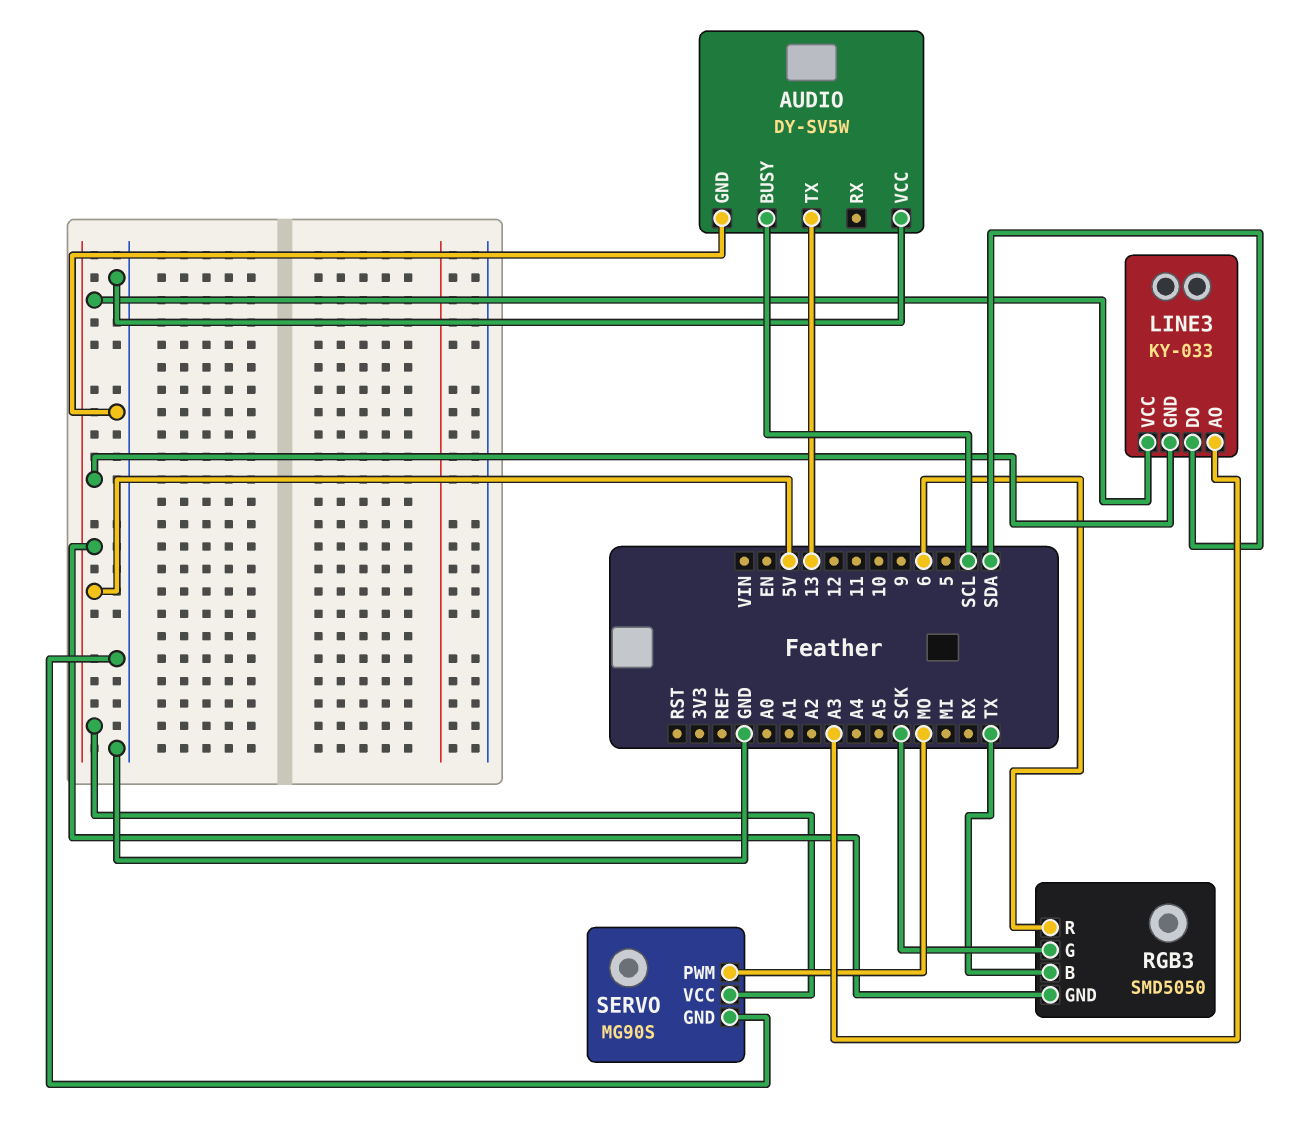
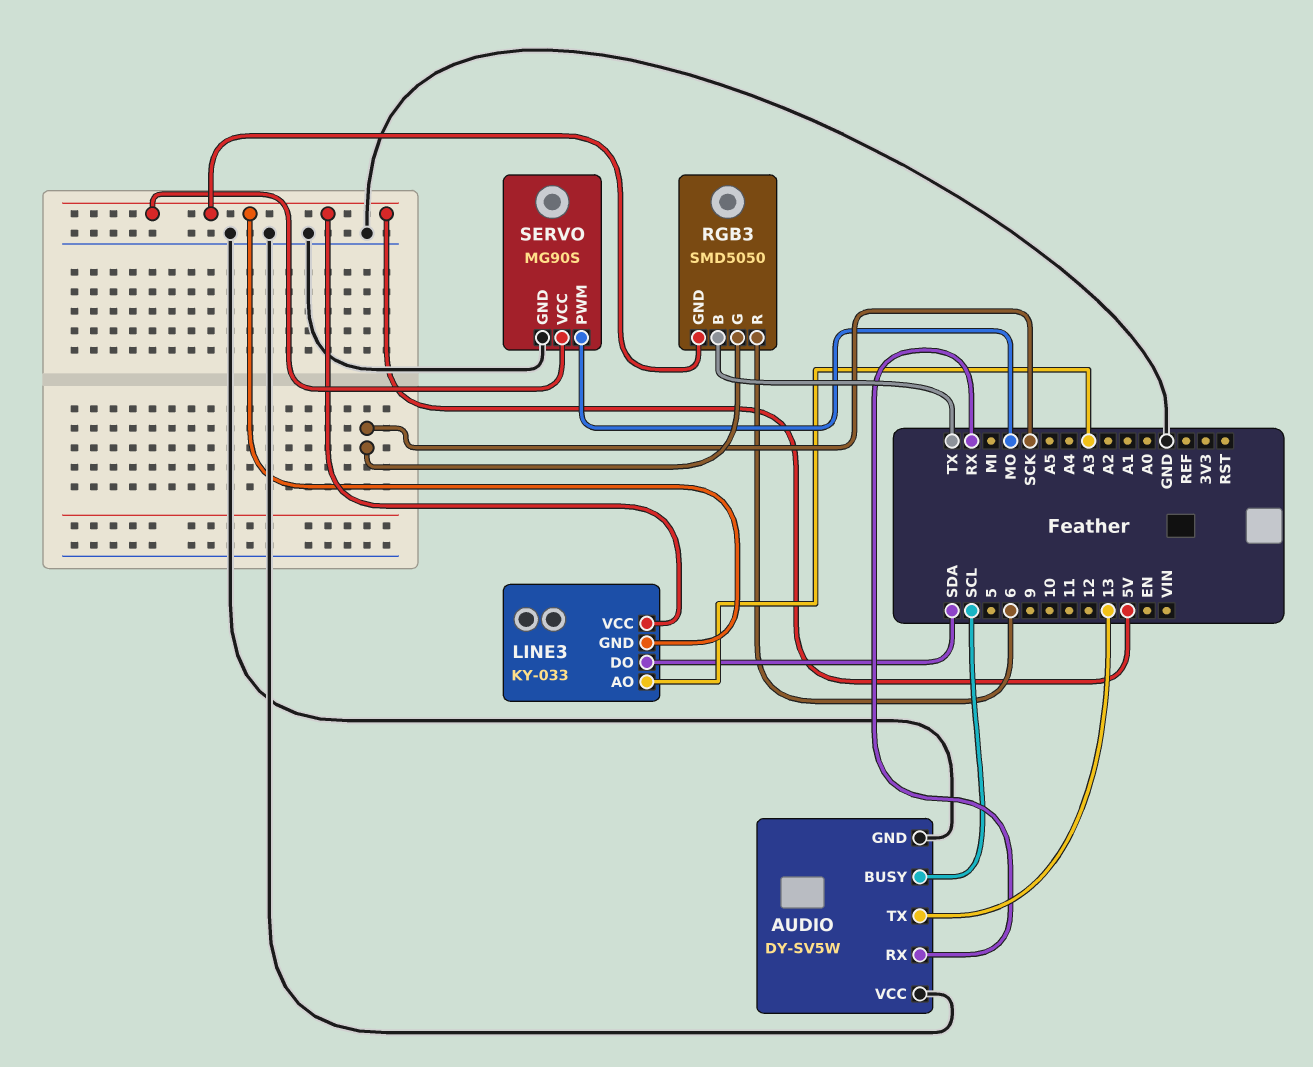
AUDIO pin RX: none -> RX

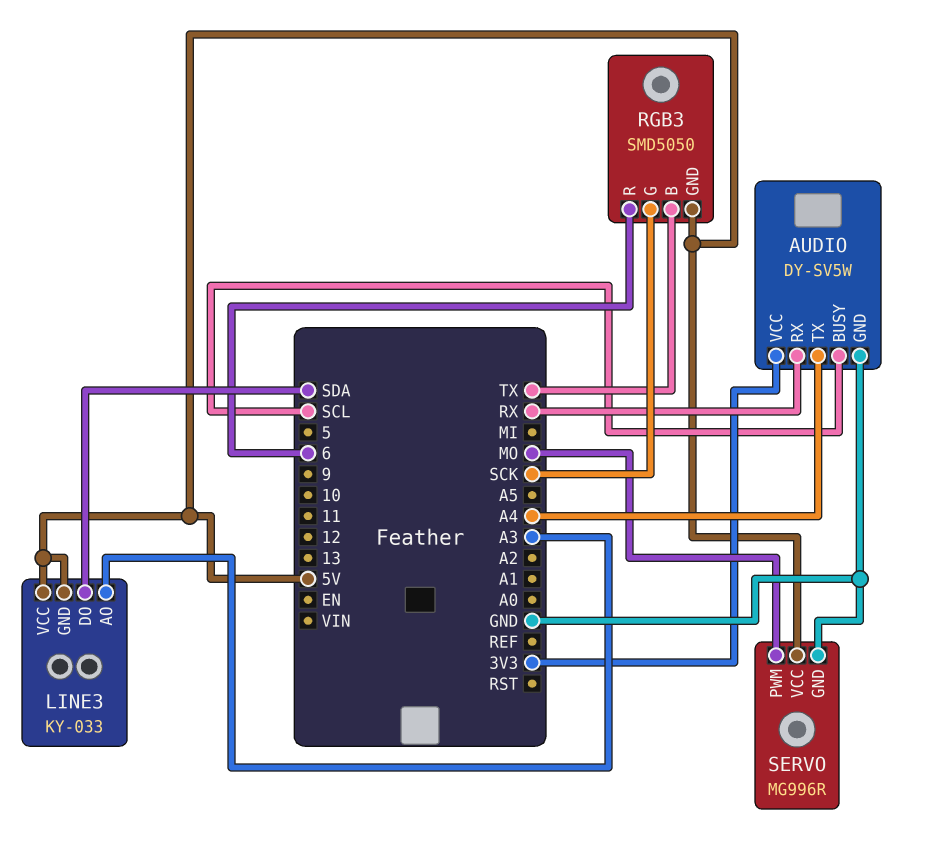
AUDIO pin TX: 13 -> A4
AUDIO pin VCC: GND -> 3V3
SERVO: MG90S -> MG996R

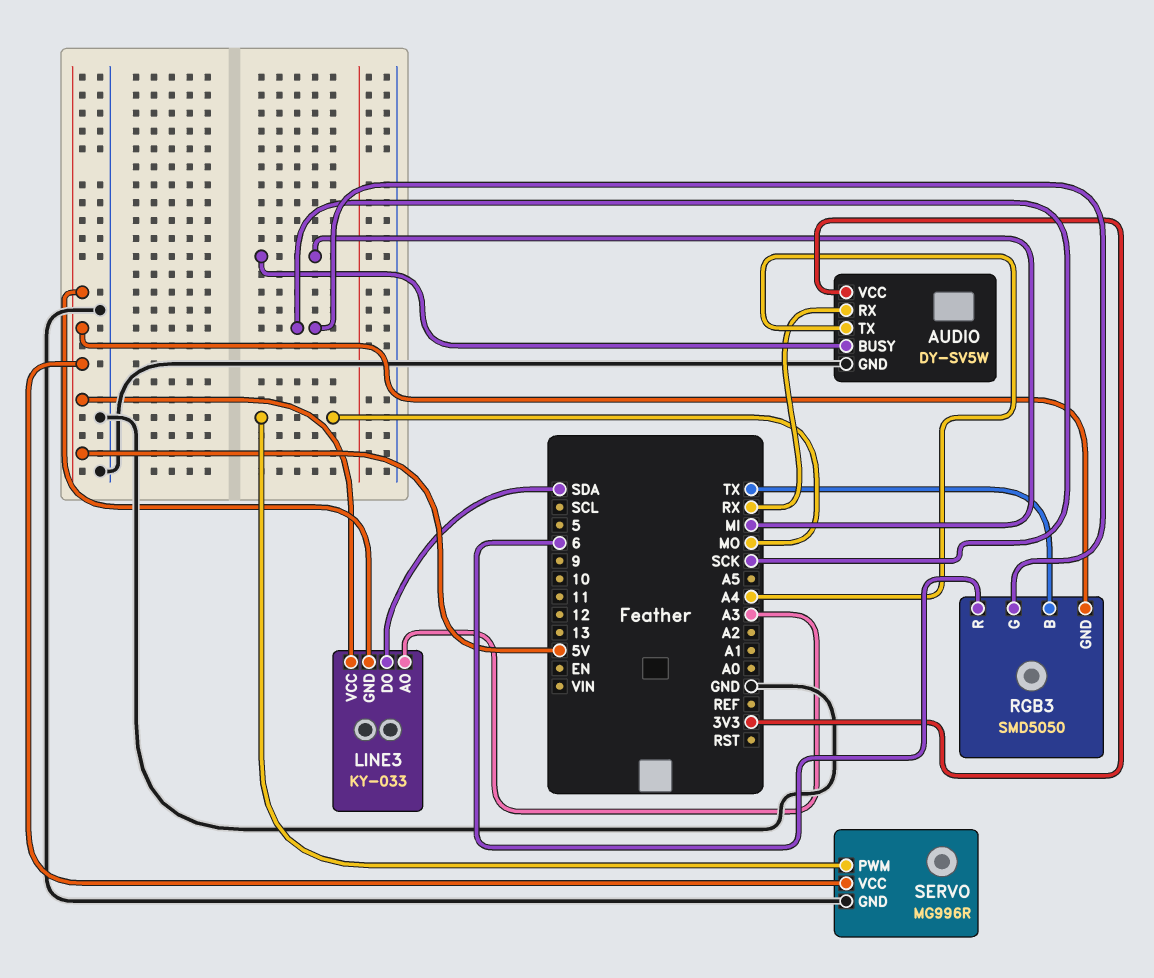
AUDIO pin BUSY: SCL -> MI

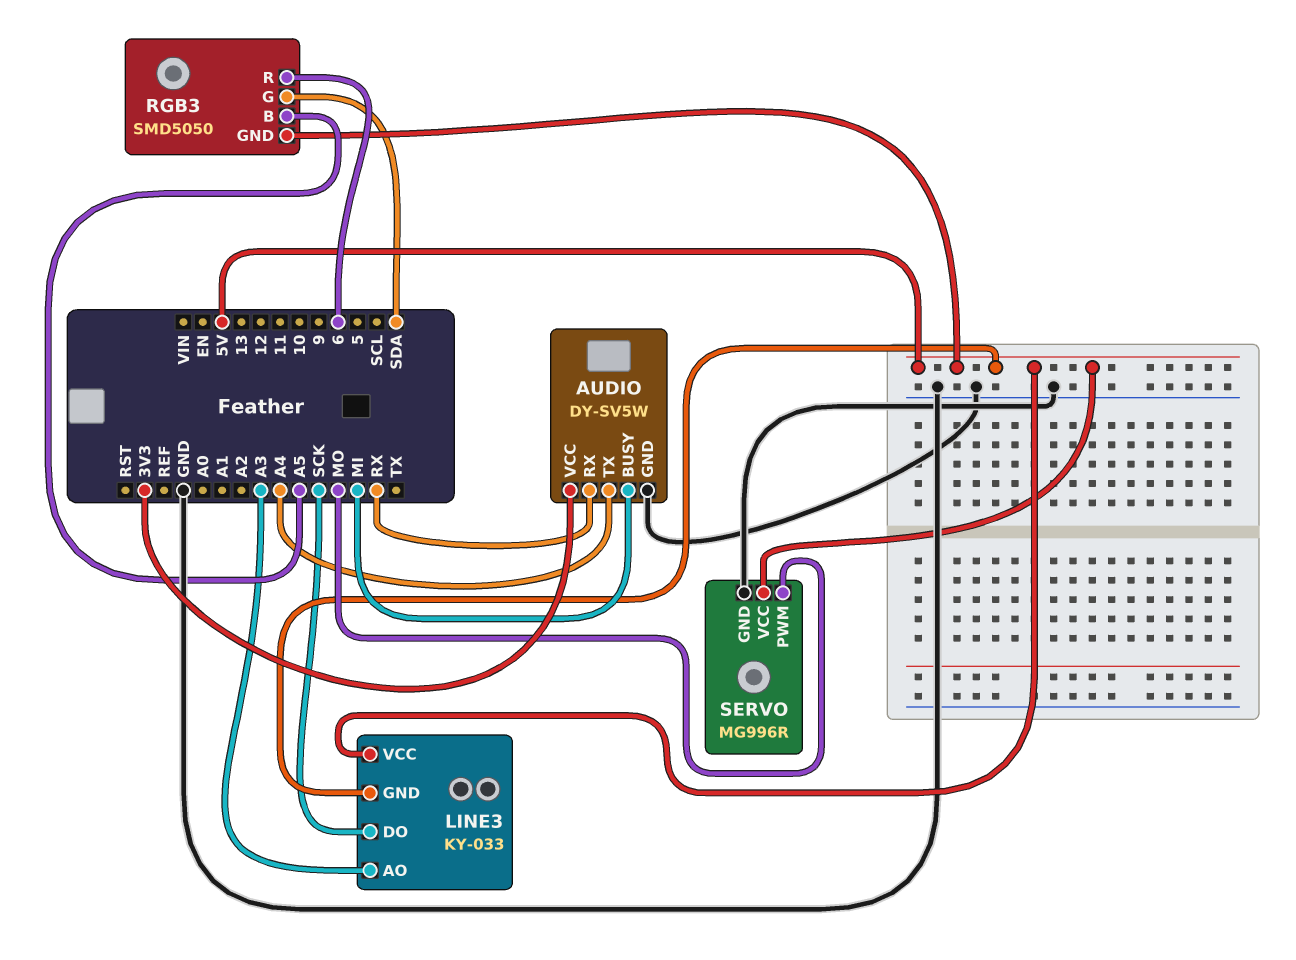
LINE3 pin DO: SDA -> SCK
RGB3 pin B: TX -> A5
RGB3 pin G: SCK -> SDA

